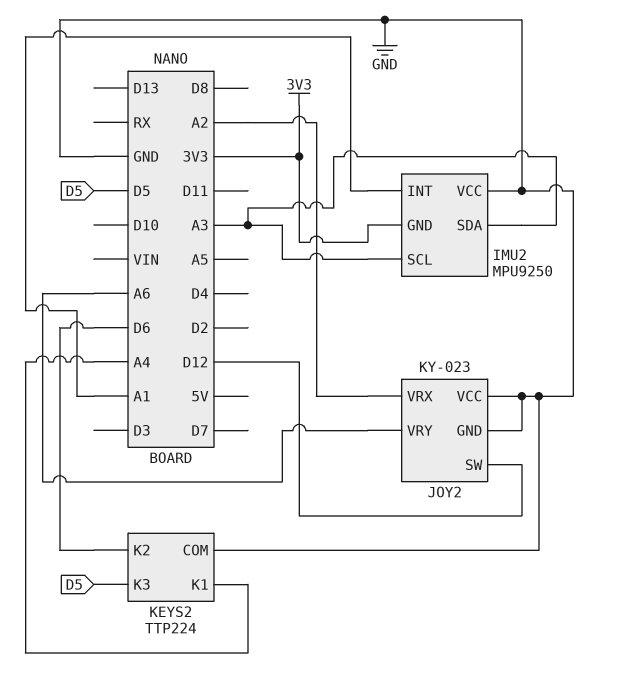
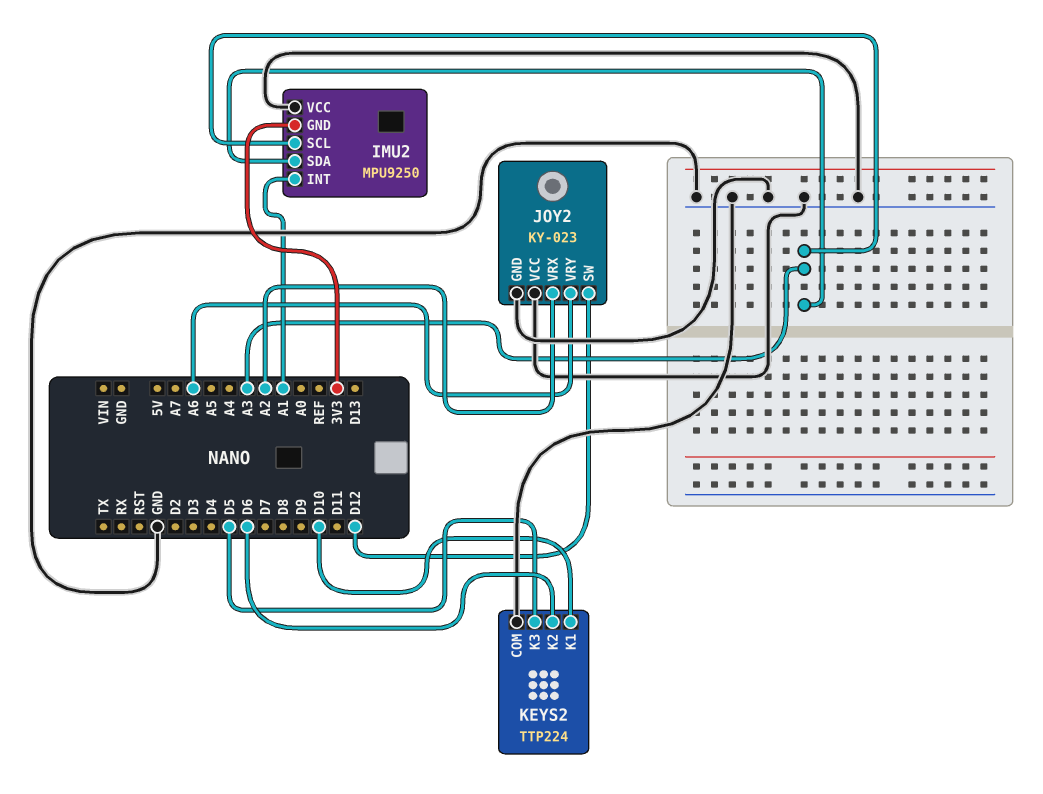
KEYS2 pin K1: A4 -> D10

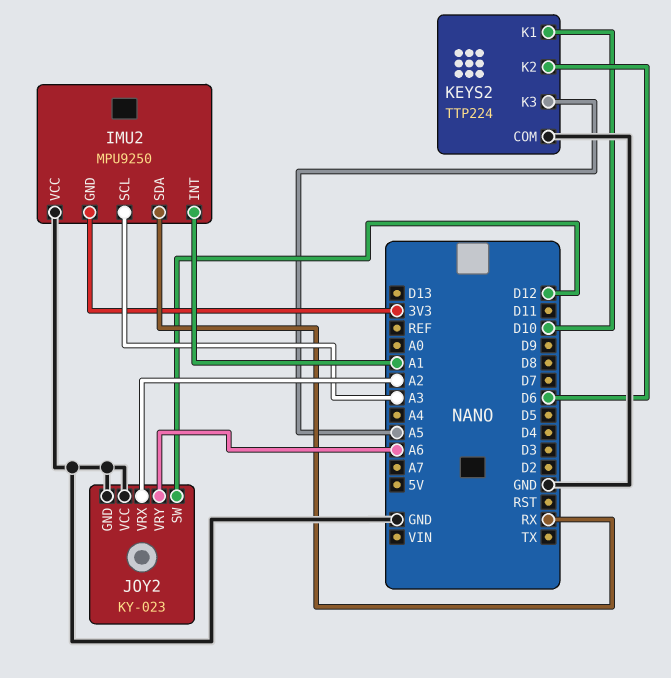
IMU2 pin SDA: A3 -> RX
KEYS2 pin K3: D5 -> A5

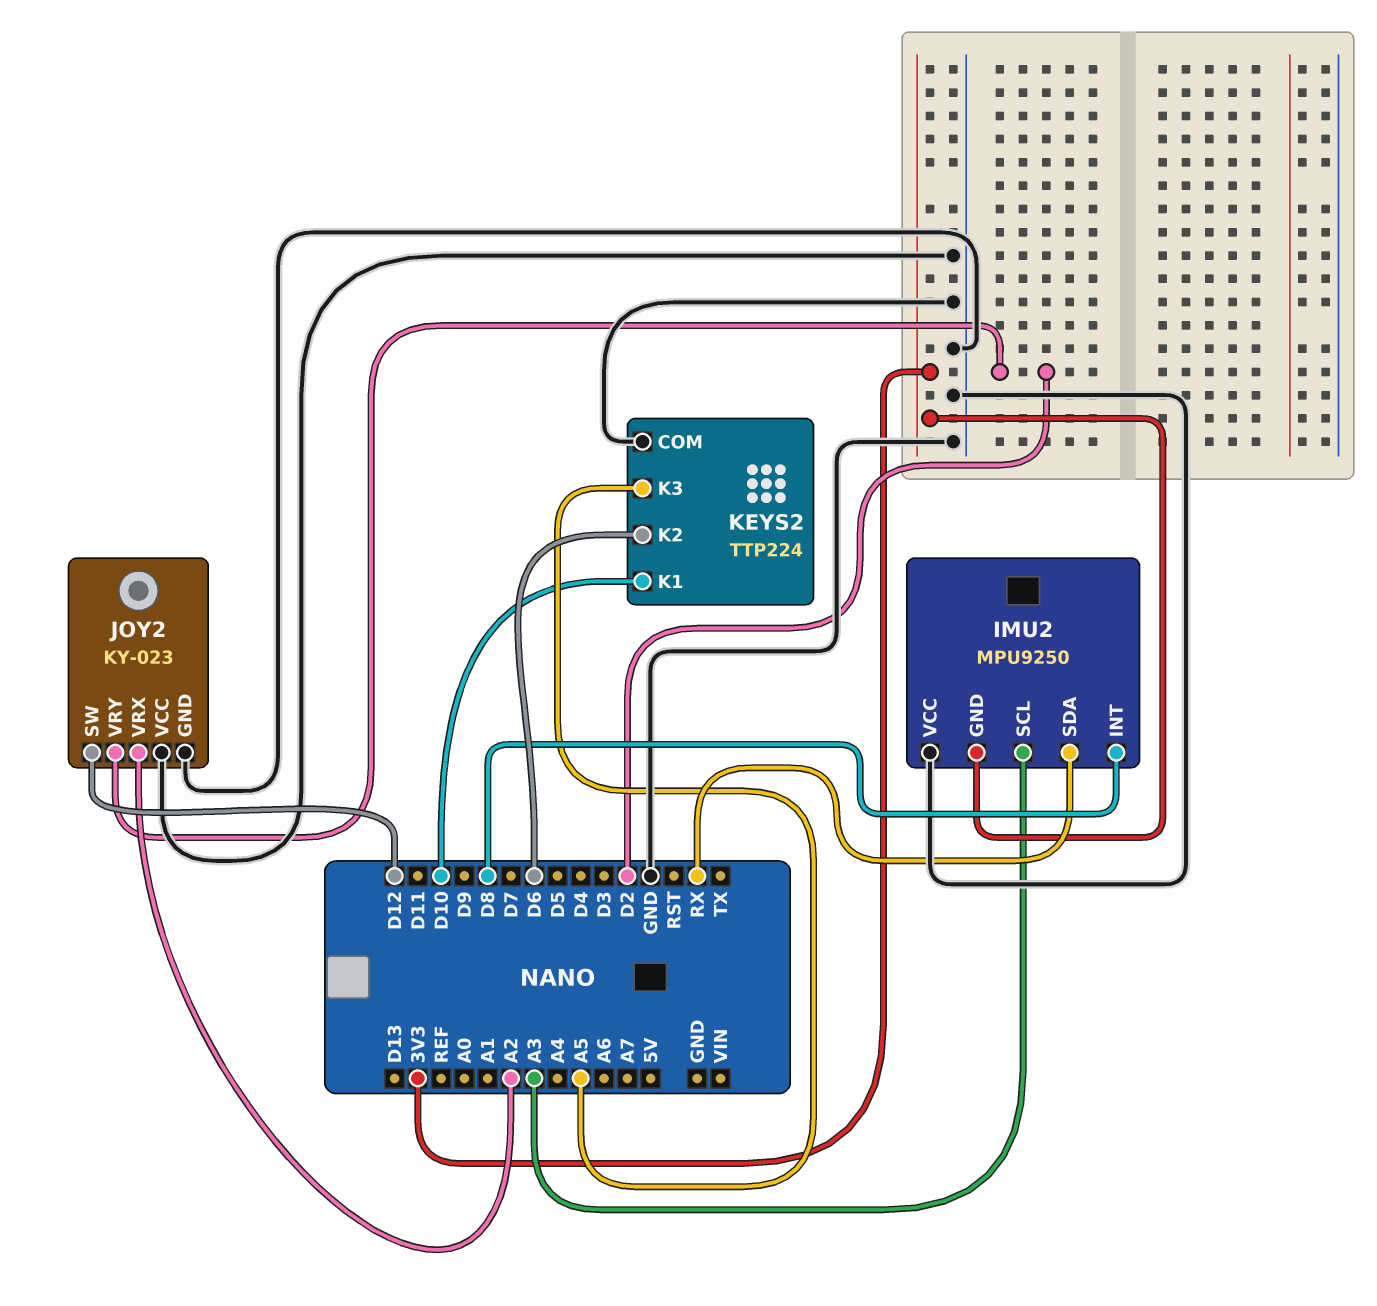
IMU2 pin INT: A1 -> D8
JOY2 pin VRY: A6 -> D2

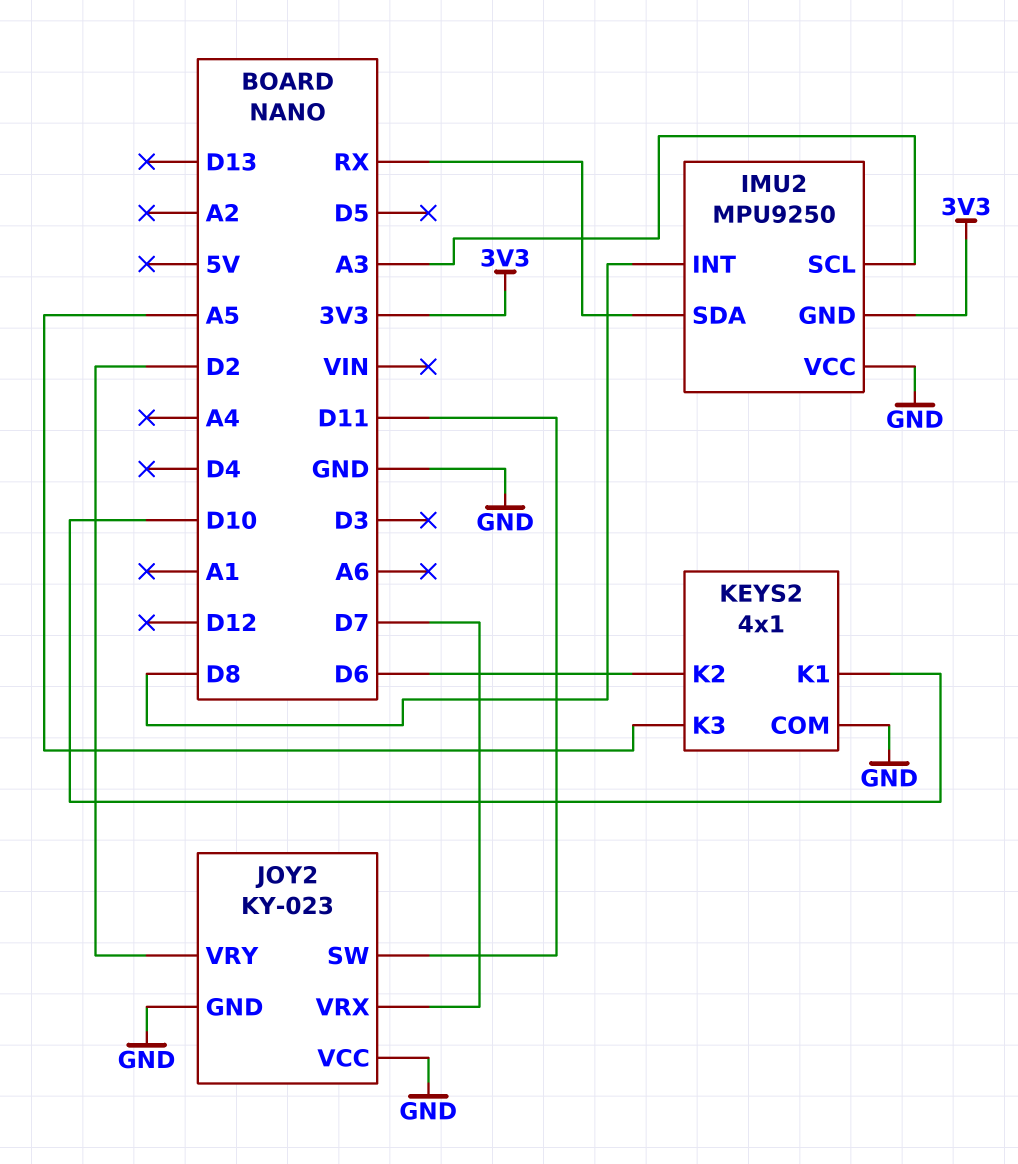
JOY2 pin SW: D12 -> D11
JOY2 pin VRX: A2 -> D7
KEYS2: TTP224 -> 4x1

